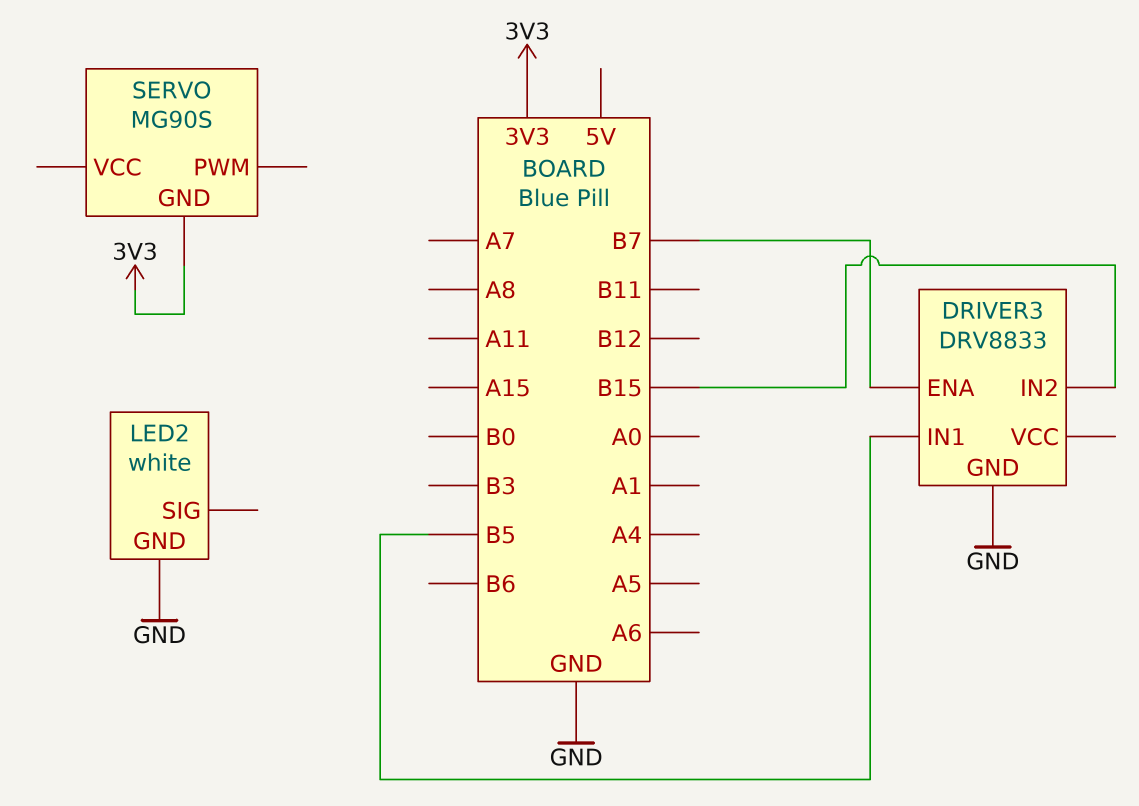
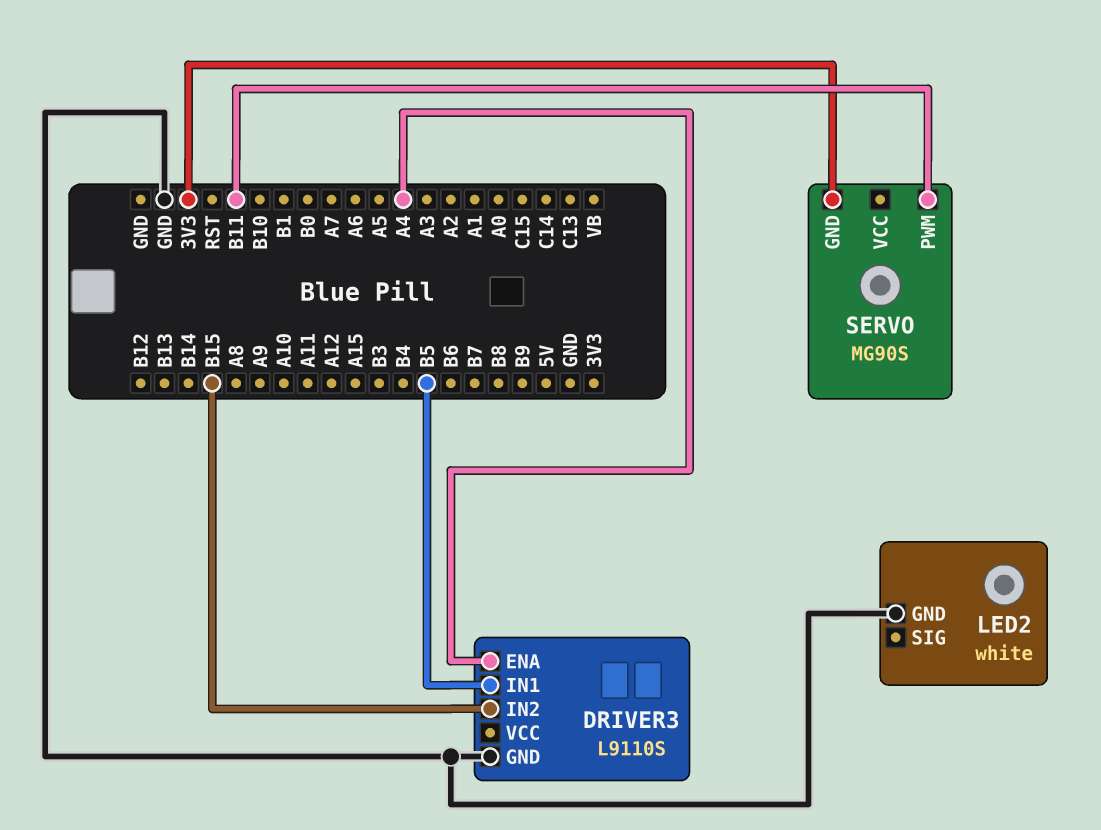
DRIVER3: DRV8833 -> L9110S
DRIVER3 pin ENA: B7 -> A4
SERVO pin PWM: none -> B11

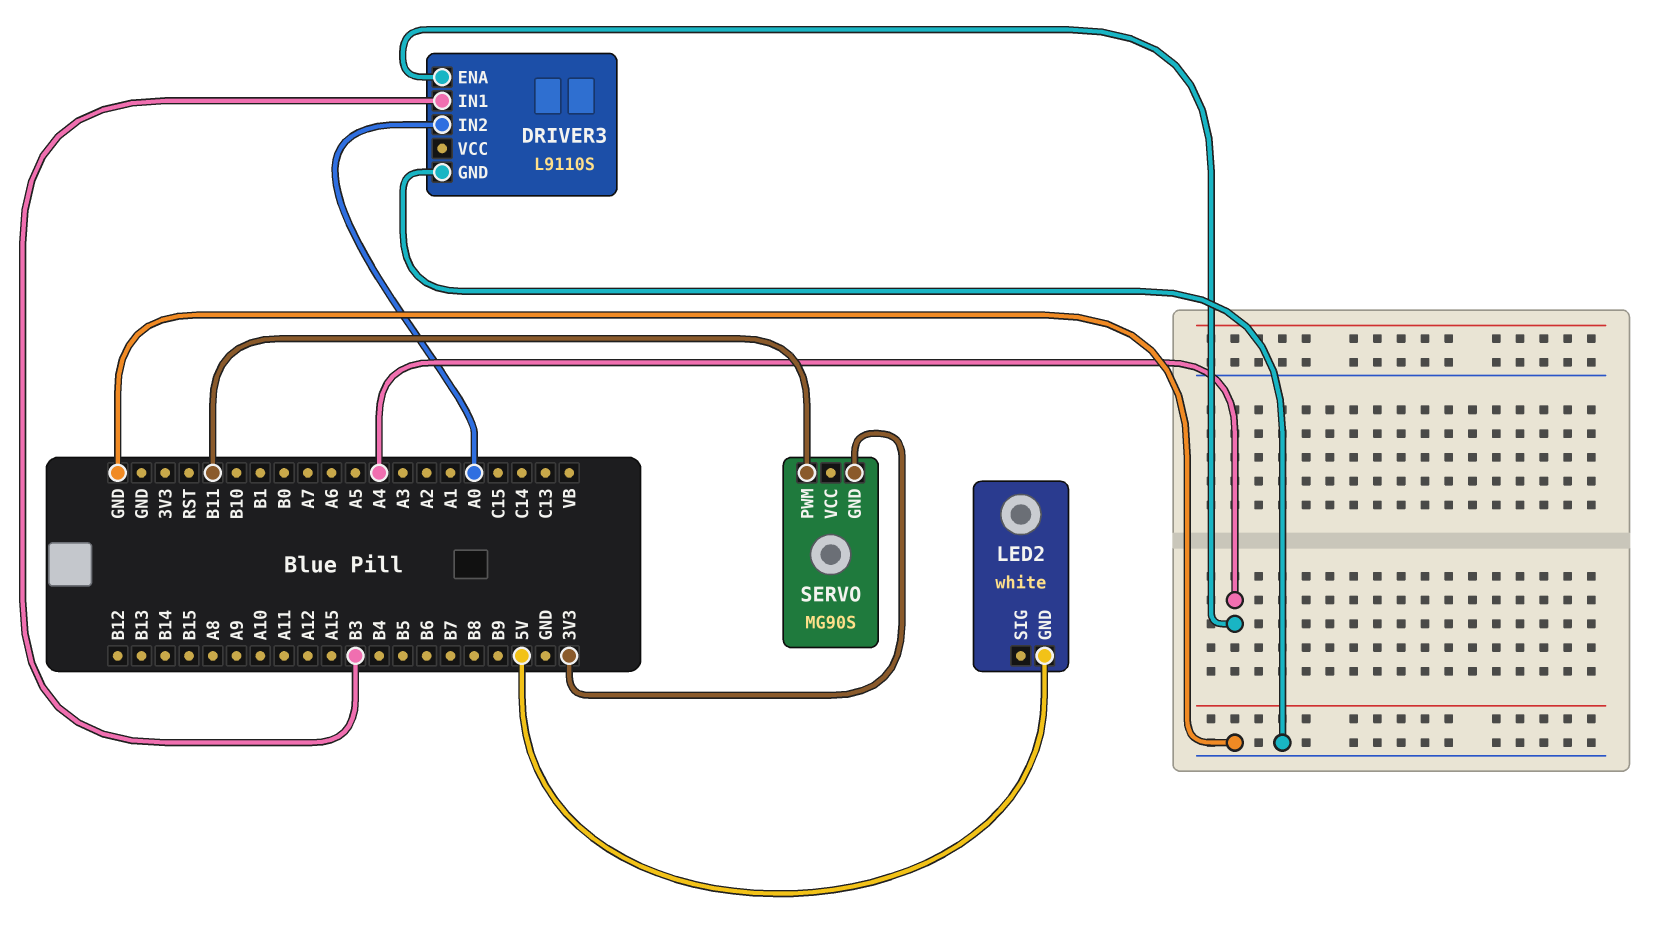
DRIVER3 pin IN1: B5 -> B3
DRIVER3 pin IN2: B15 -> A0
LED2 pin GND: GND -> 5V

